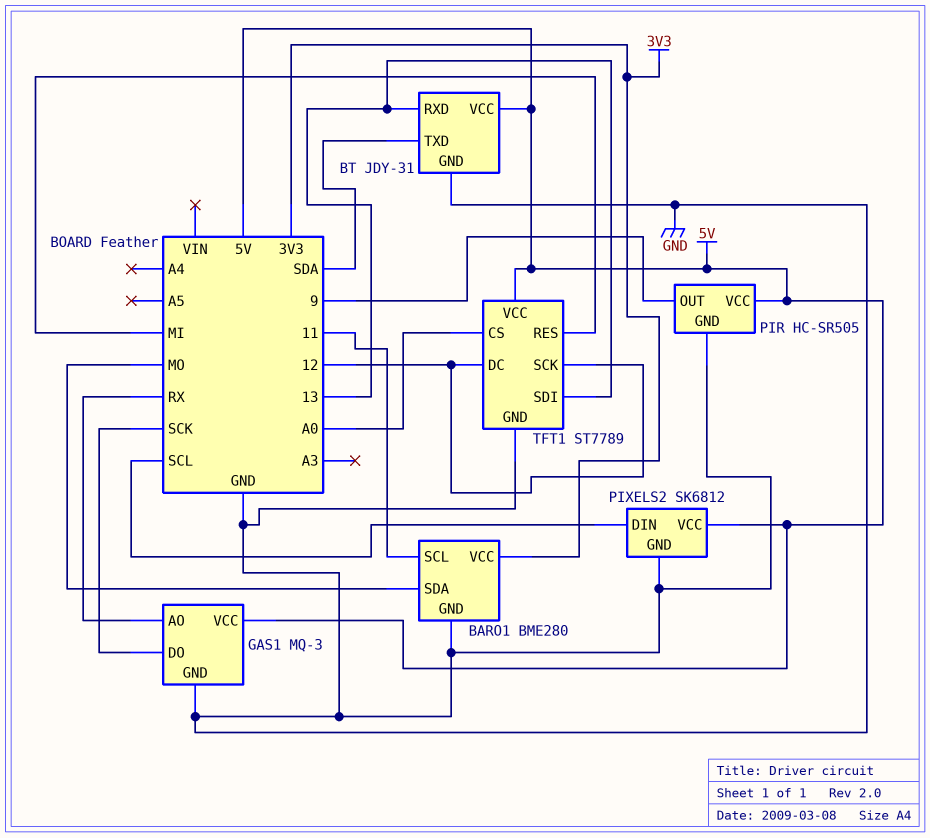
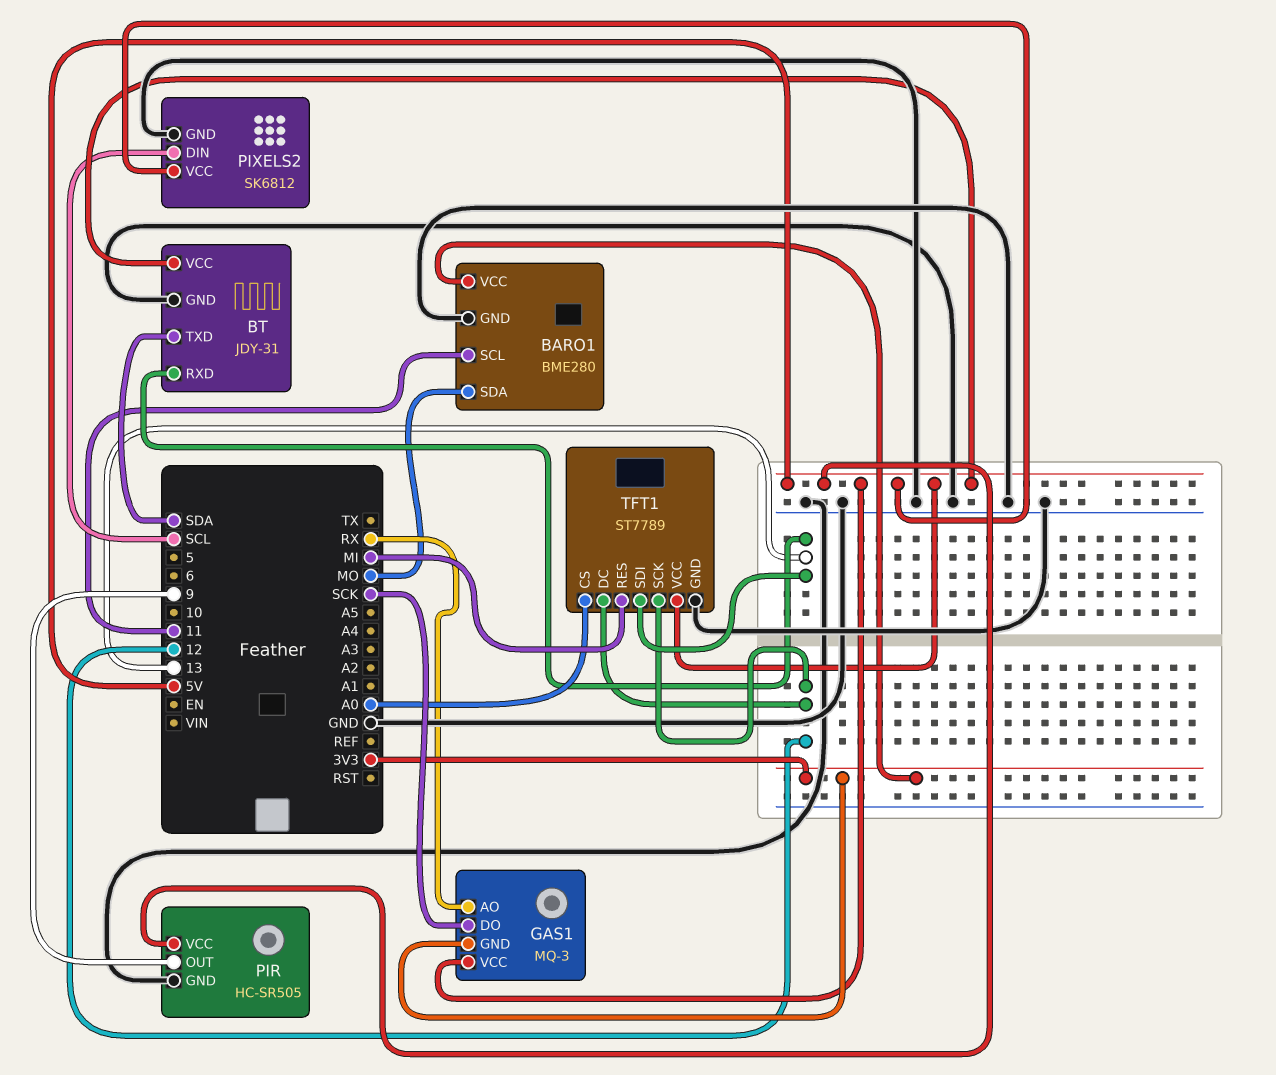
GAS1 pin GND: GND -> 3V3

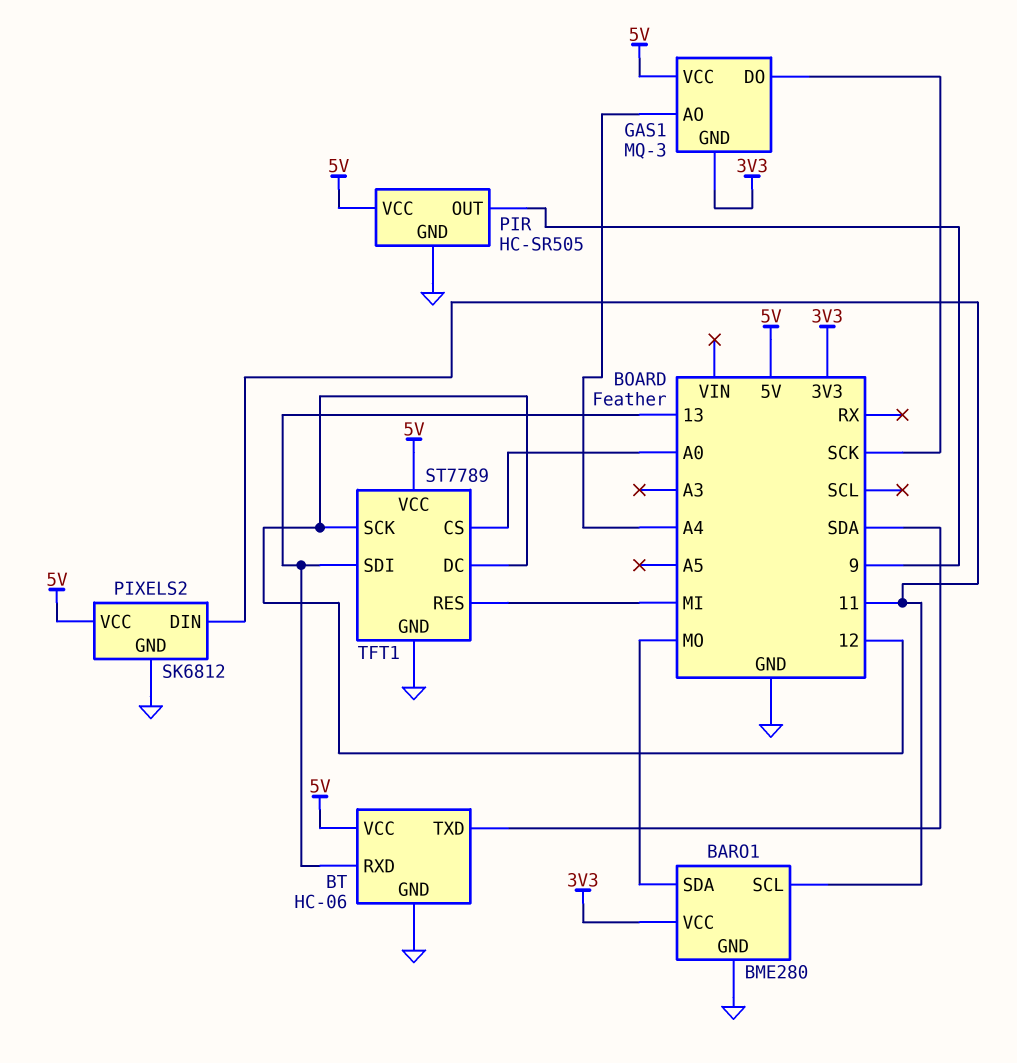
BT: JDY-31 -> HC-06
GAS1 pin AO: RX -> A4
PIXELS2 pin DIN: SCL -> 11

